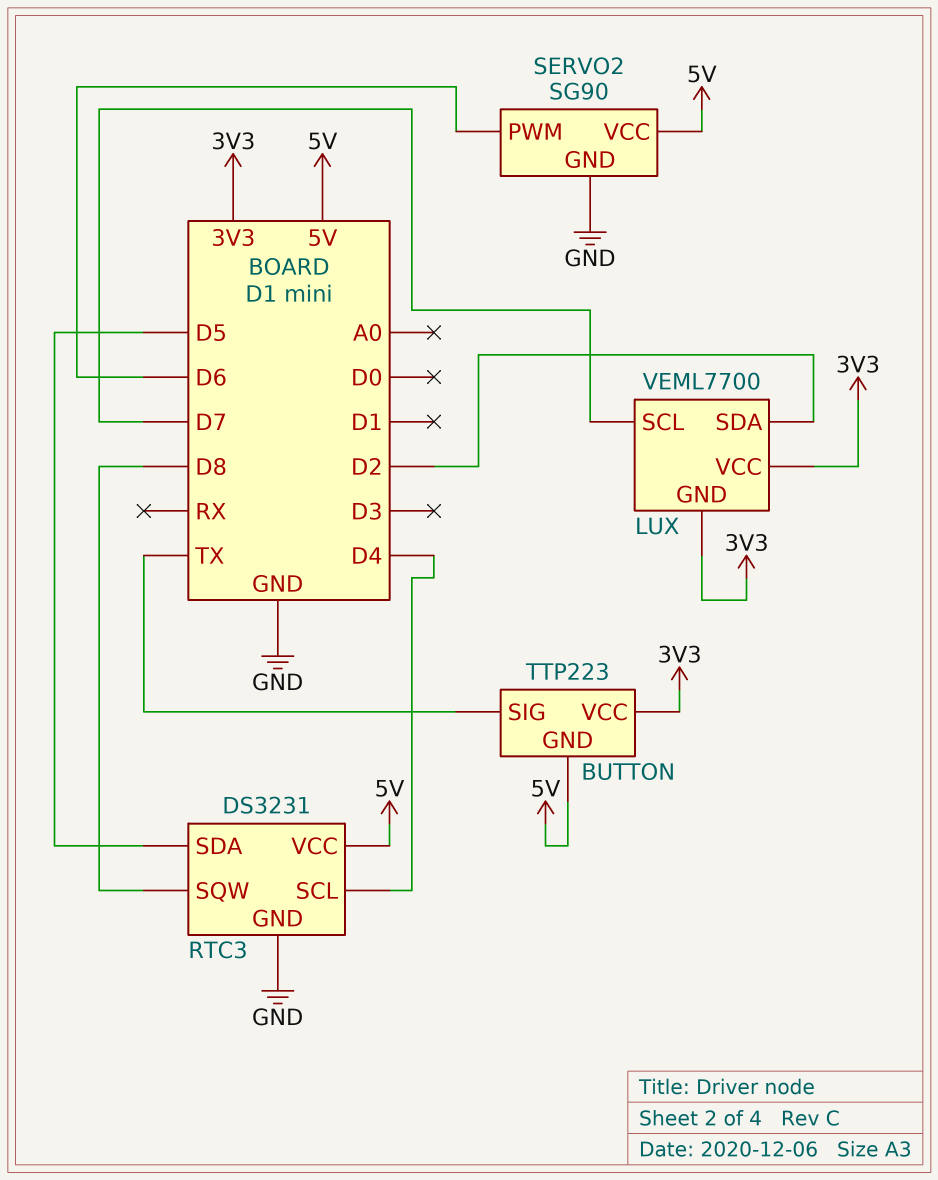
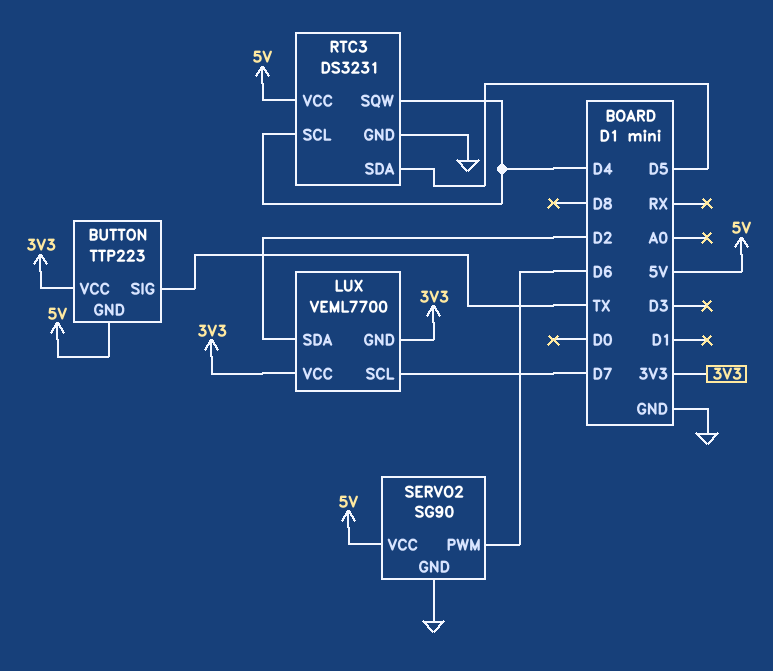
RTC3 pin SQW: D8 -> D4

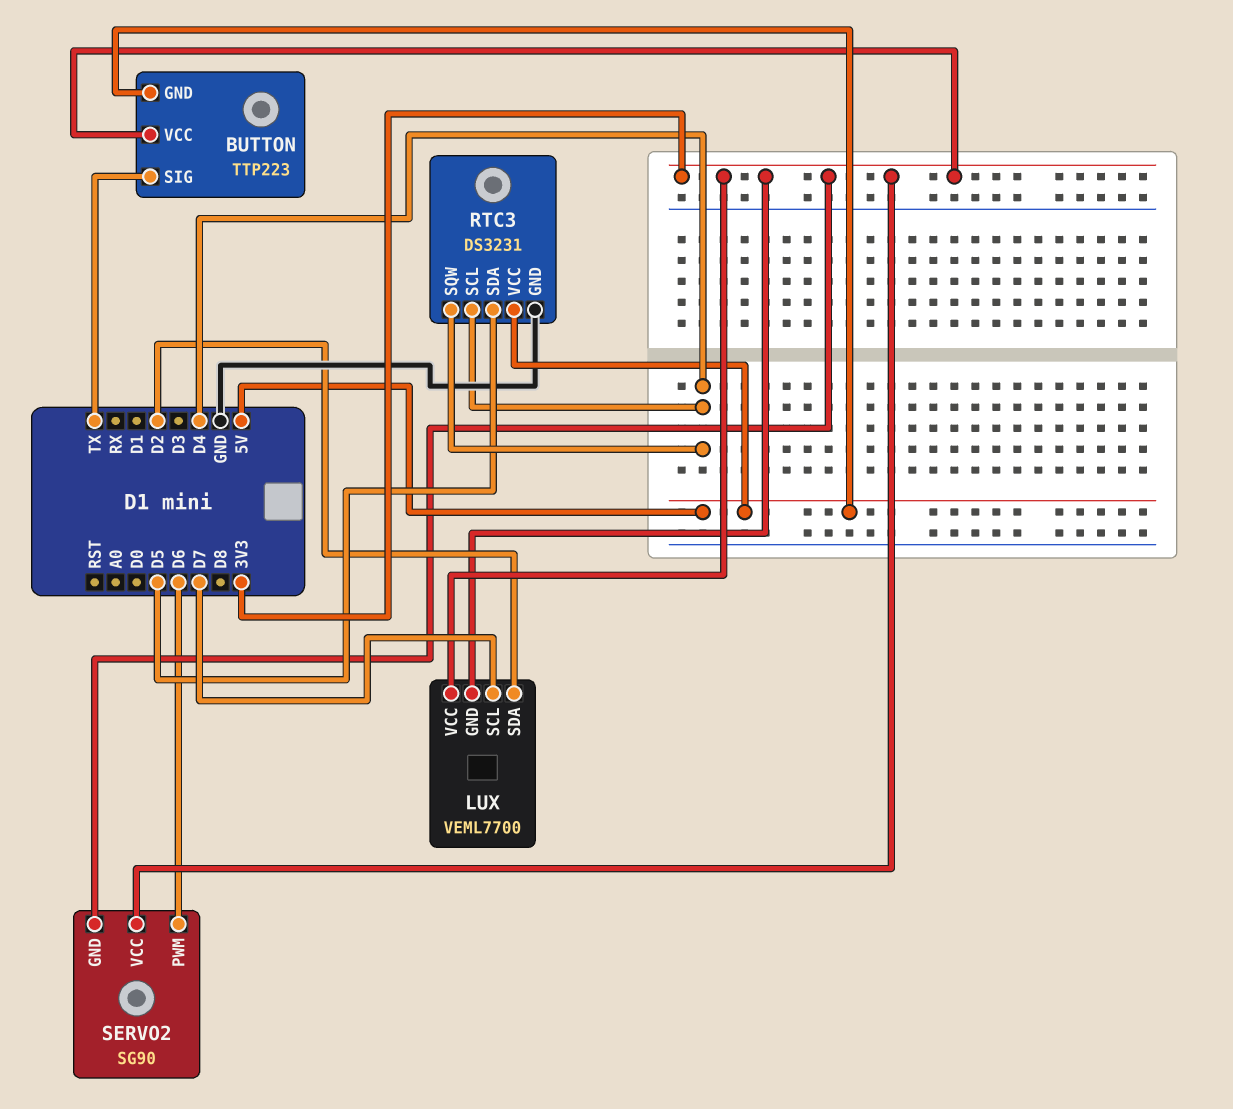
SERVO2 pin GND: GND -> 3V3
SERVO2 pin VCC: 5V -> 3V3

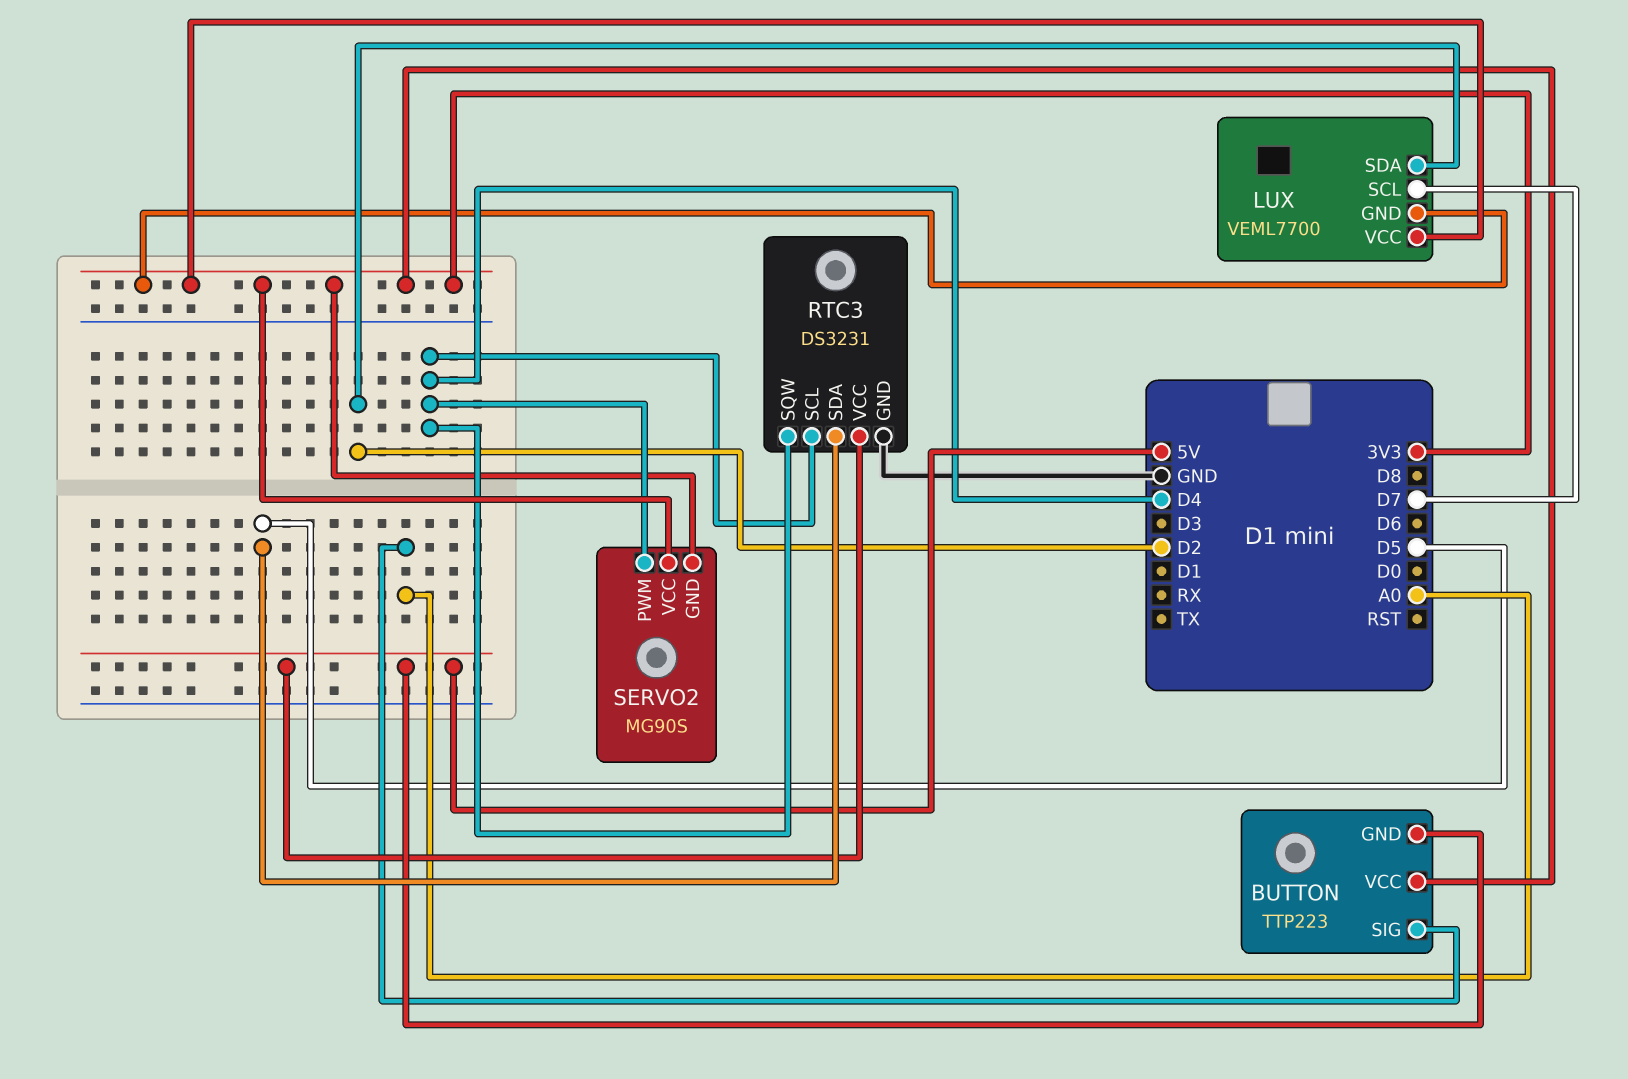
BUTTON pin SIG: TX -> A0
SERVO2: SG90 -> MG90S
SERVO2 pin PWM: D6 -> D4

